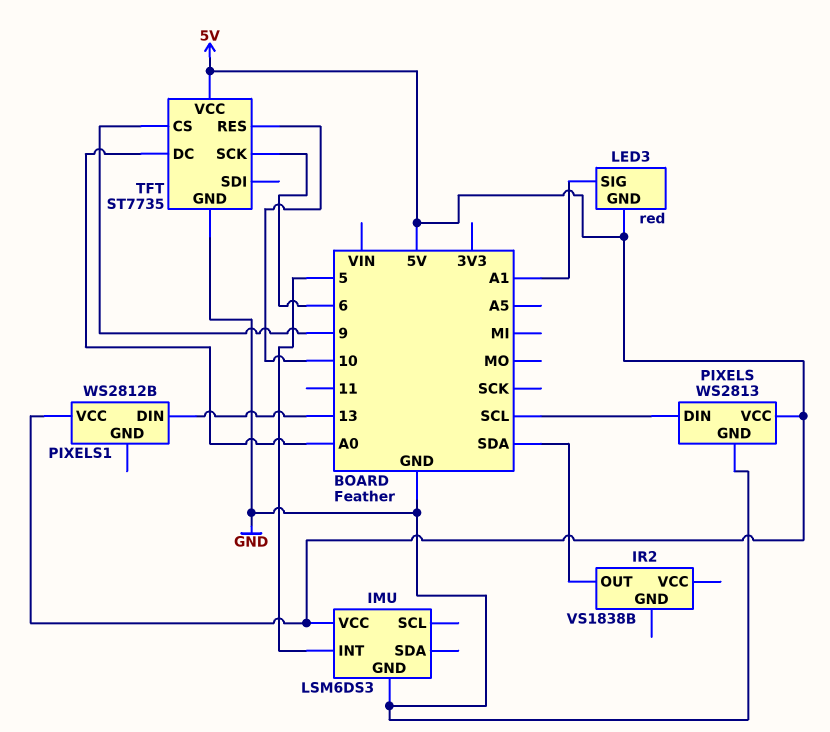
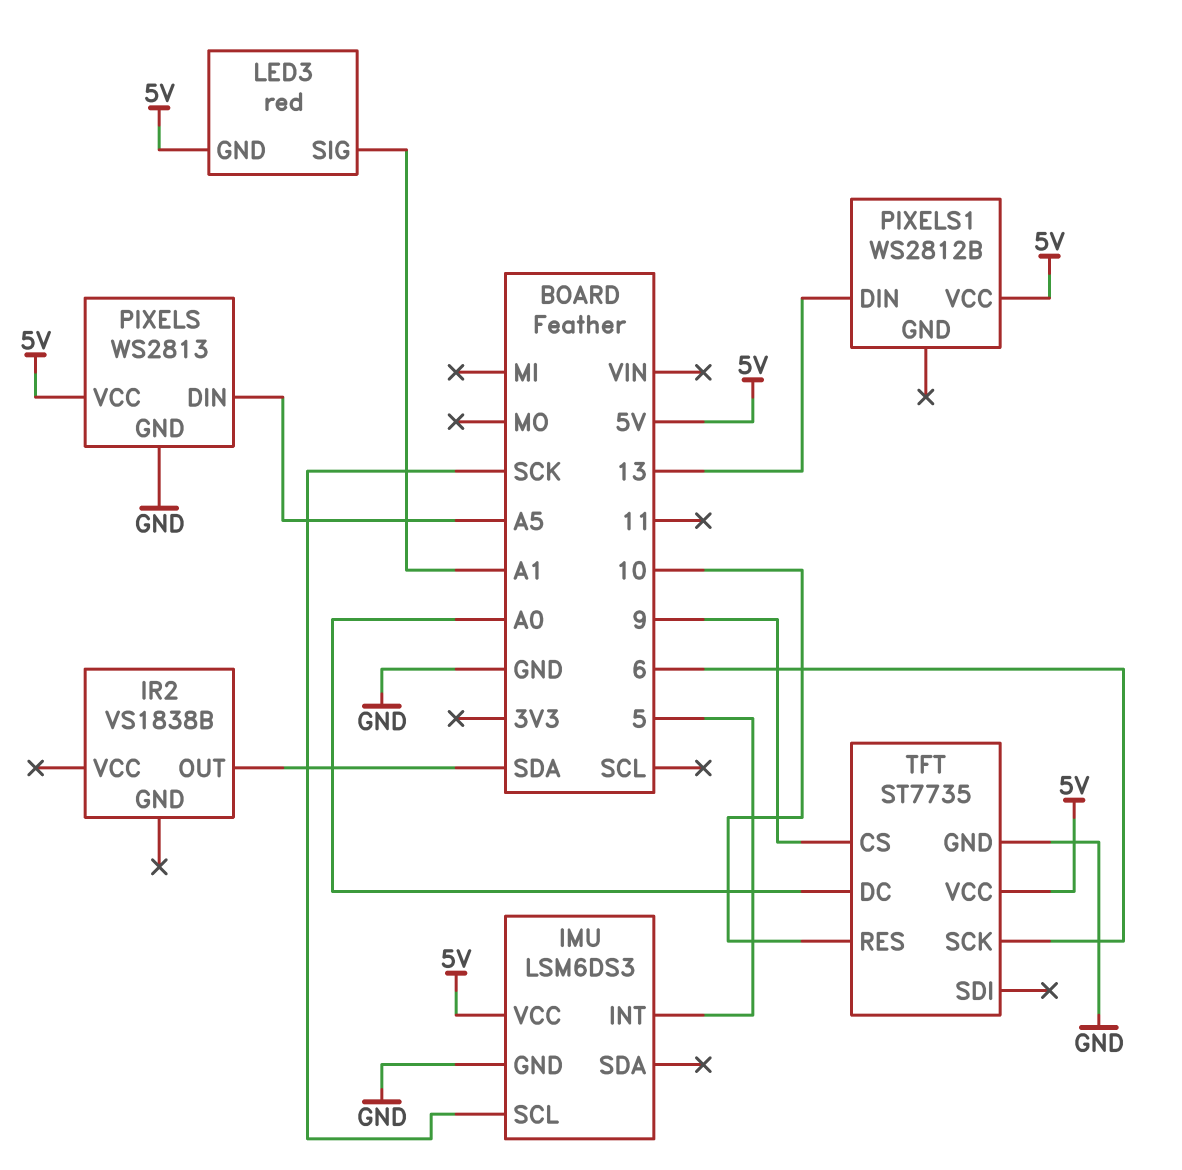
IMU pin SCL: none -> SCK
PIXELS pin DIN: SCL -> A5

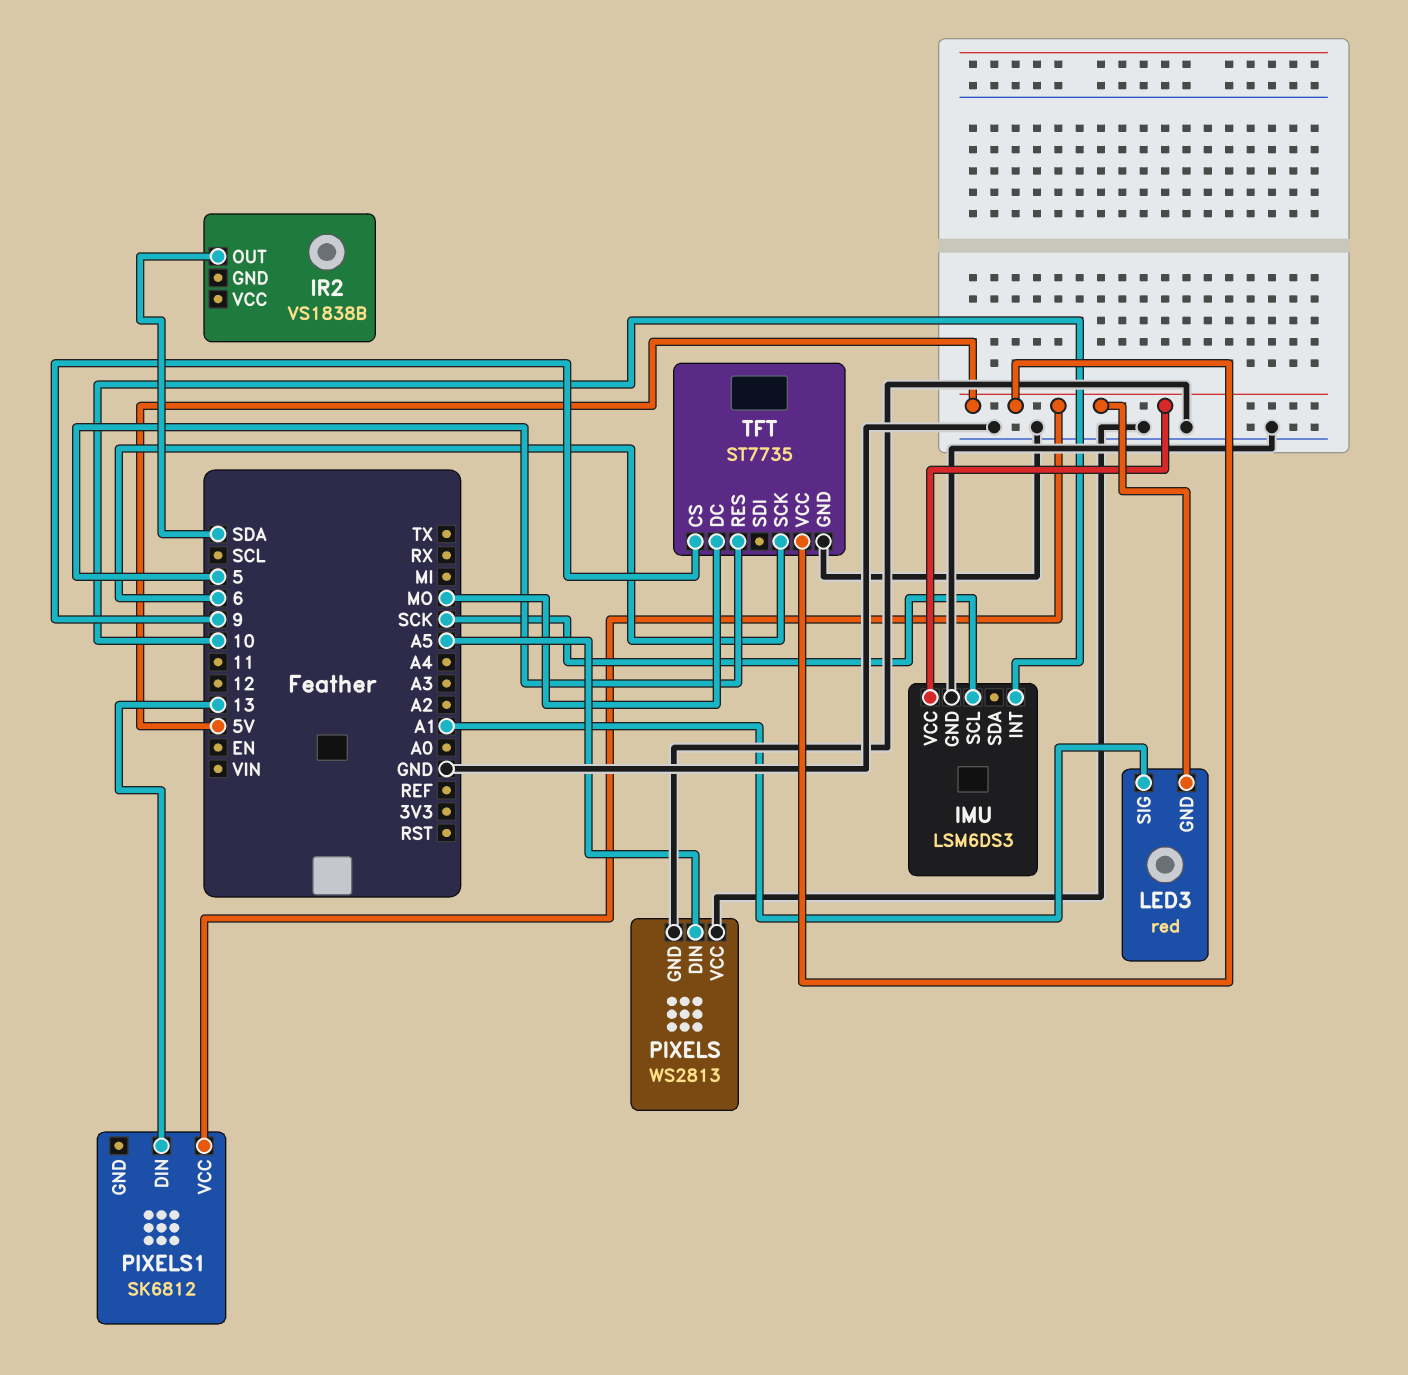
IMU pin INT: 5 -> 10
PIXELS pin VCC: 5V -> GND
PIXELS1: WS2812B -> SK6812
TFT pin DC: A0 -> MO
TFT pin RES: 10 -> 5

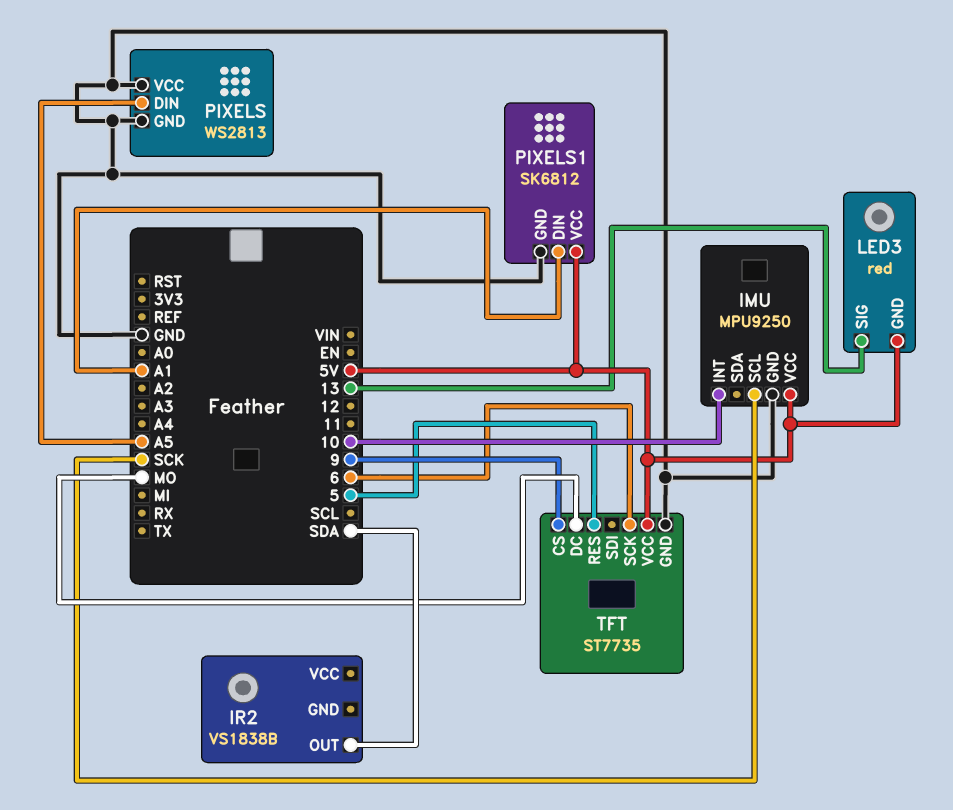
IMU: LSM6DS3 -> MPU9250
LED3 pin SIG: A1 -> 13
PIXELS1 pin DIN: 13 -> A1
PIXELS1 pin GND: none -> GND

